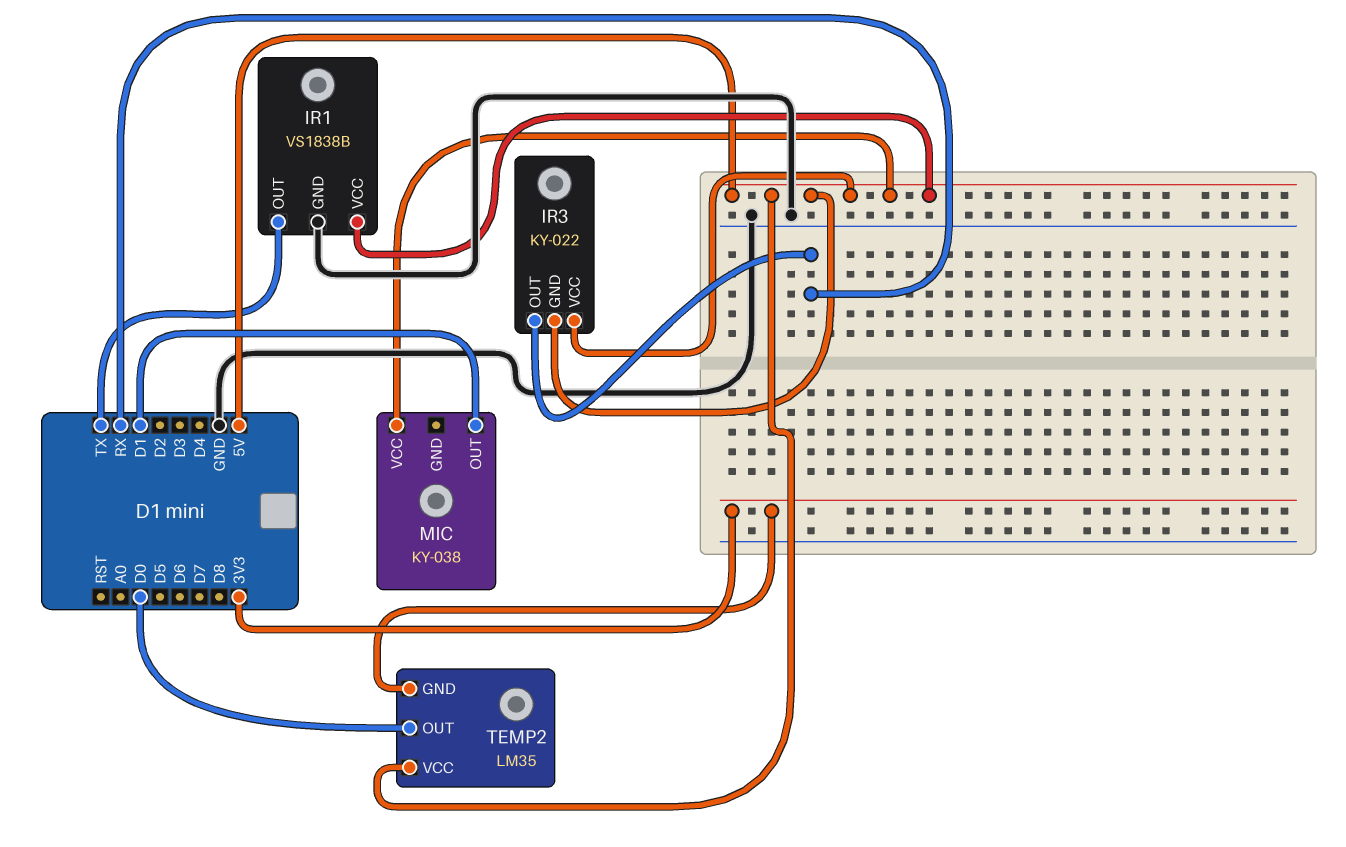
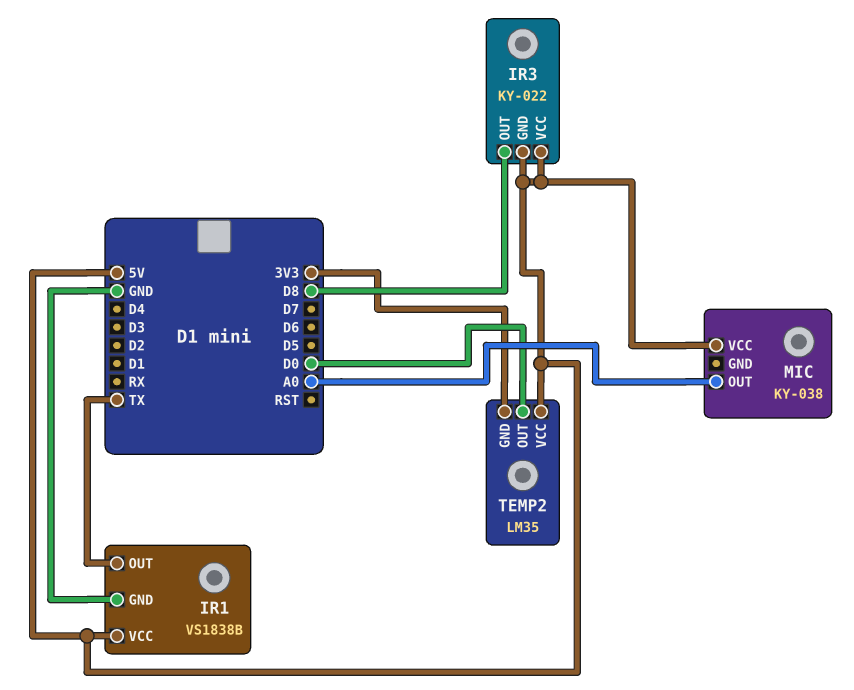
IR3 pin OUT: RX -> D8
MIC pin OUT: D1 -> A0

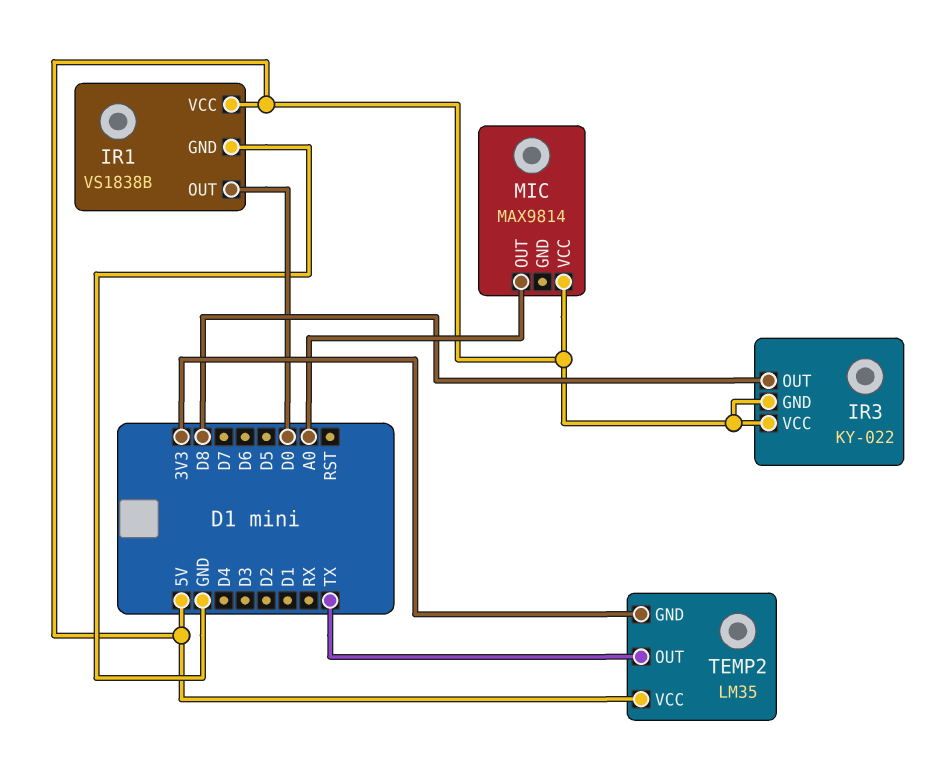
IR1 pin OUT: TX -> D0
MIC: KY-038 -> MAX9814
TEMP2 pin OUT: D0 -> TX

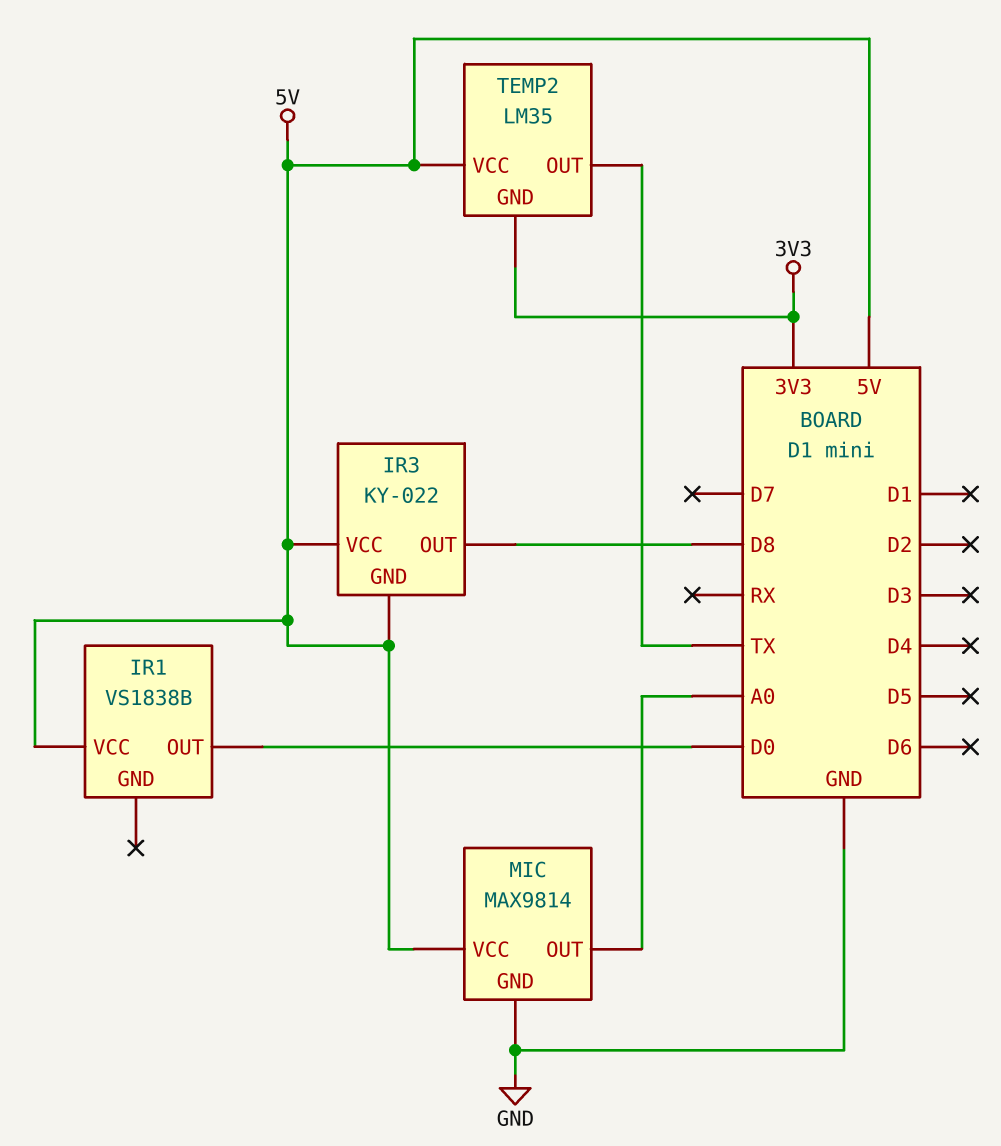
IR1 pin GND: GND -> none
MIC pin GND: none -> GND

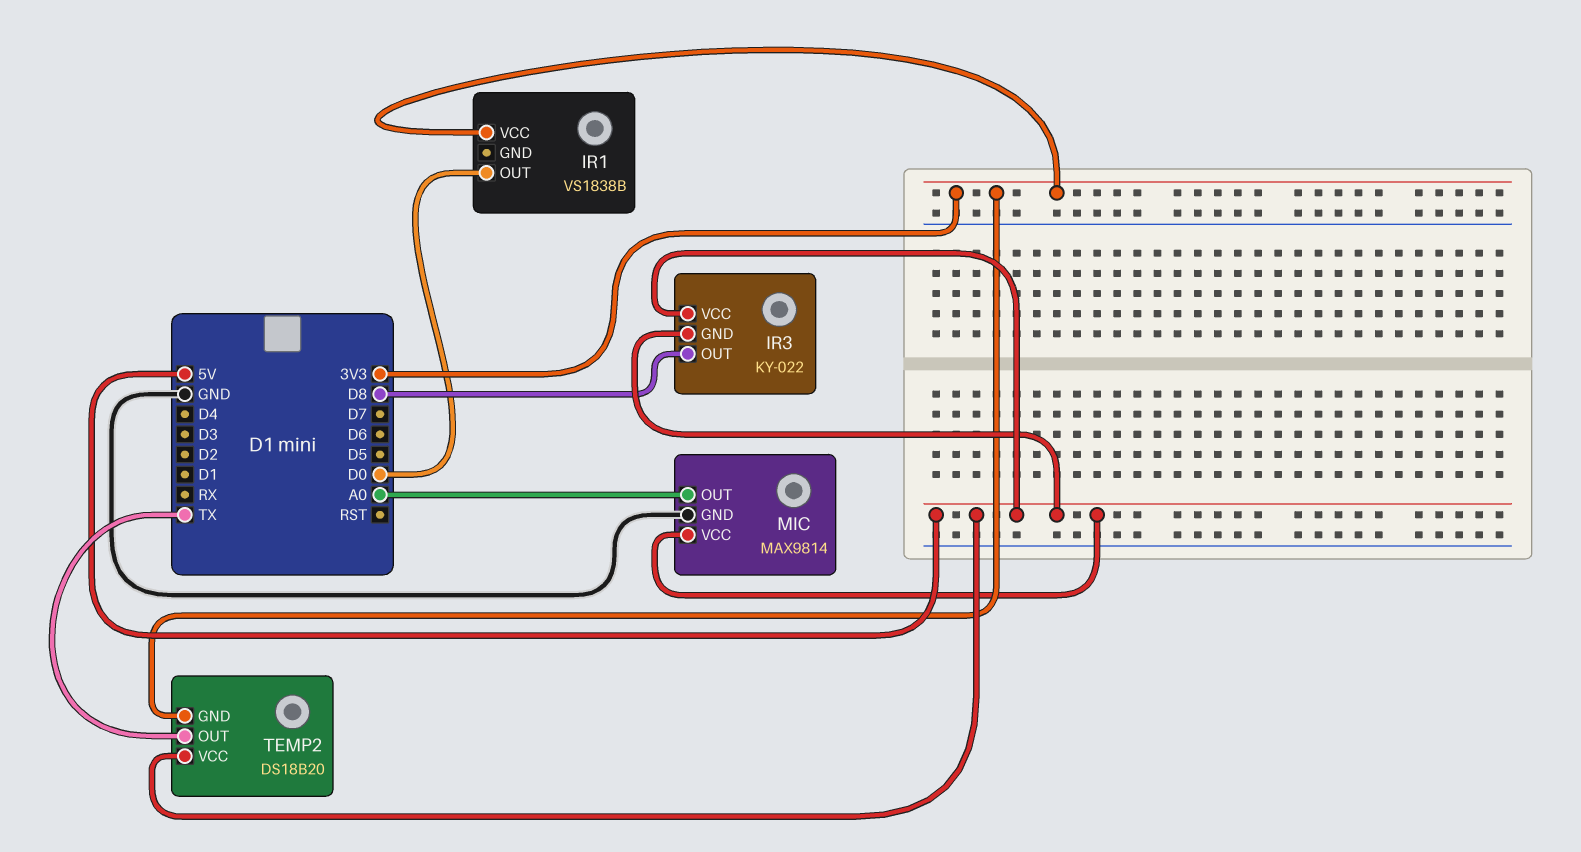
IR1 pin VCC: 5V -> 3V3
TEMP2: LM35 -> DS18B20

